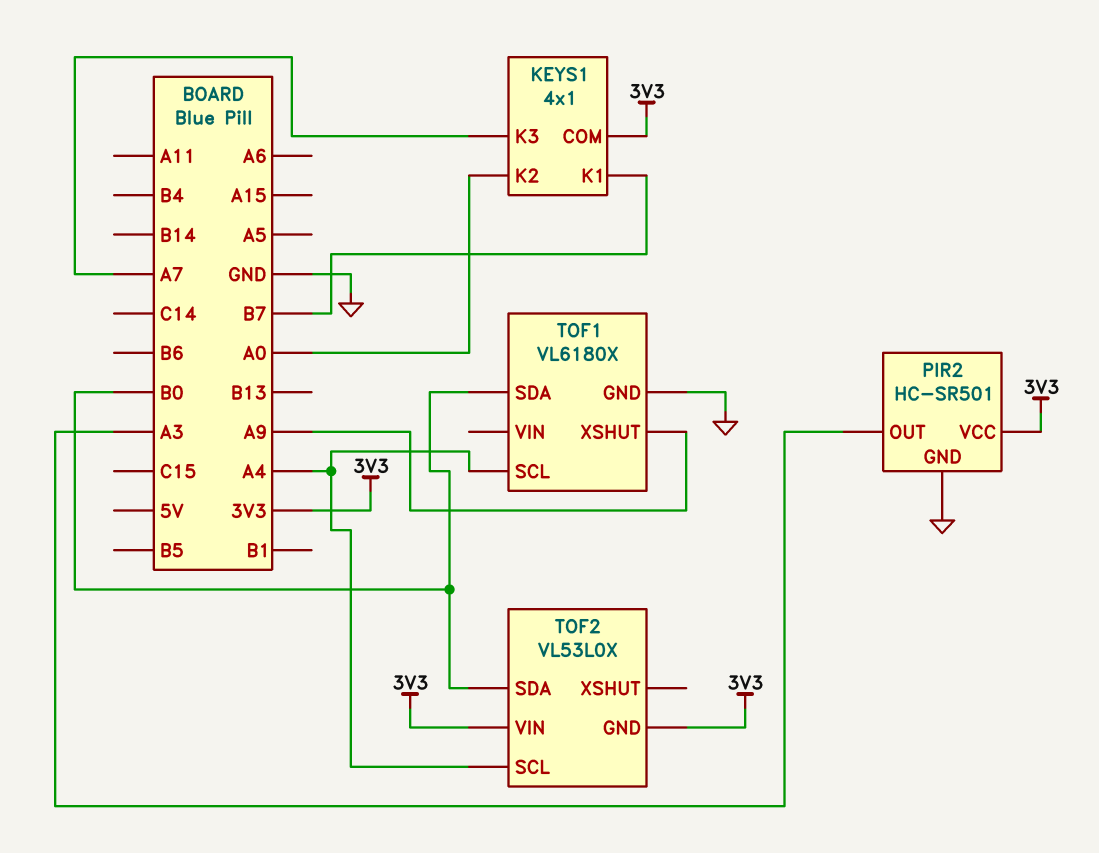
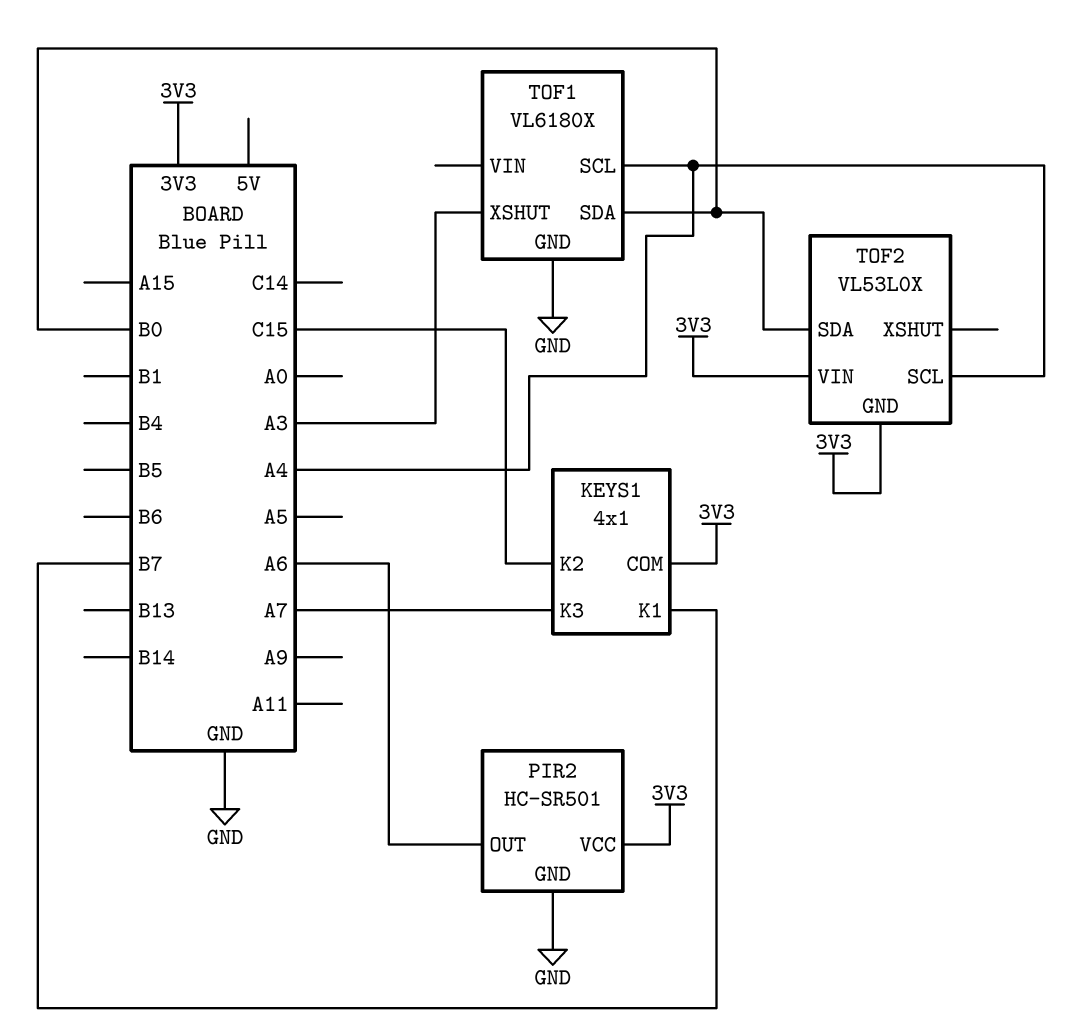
KEYS1 pin K2: A0 -> C15
PIR2 pin OUT: A3 -> A6
TOF1 pin XSHUT: A9 -> A3

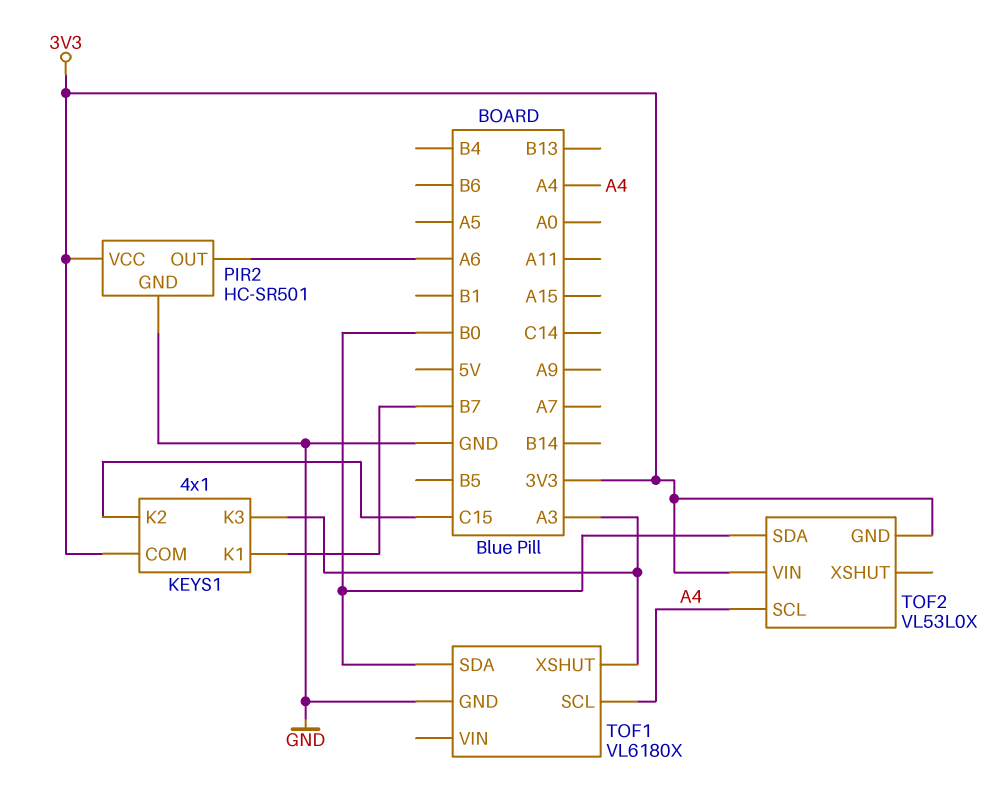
KEYS1 pin K3: A7 -> A3

